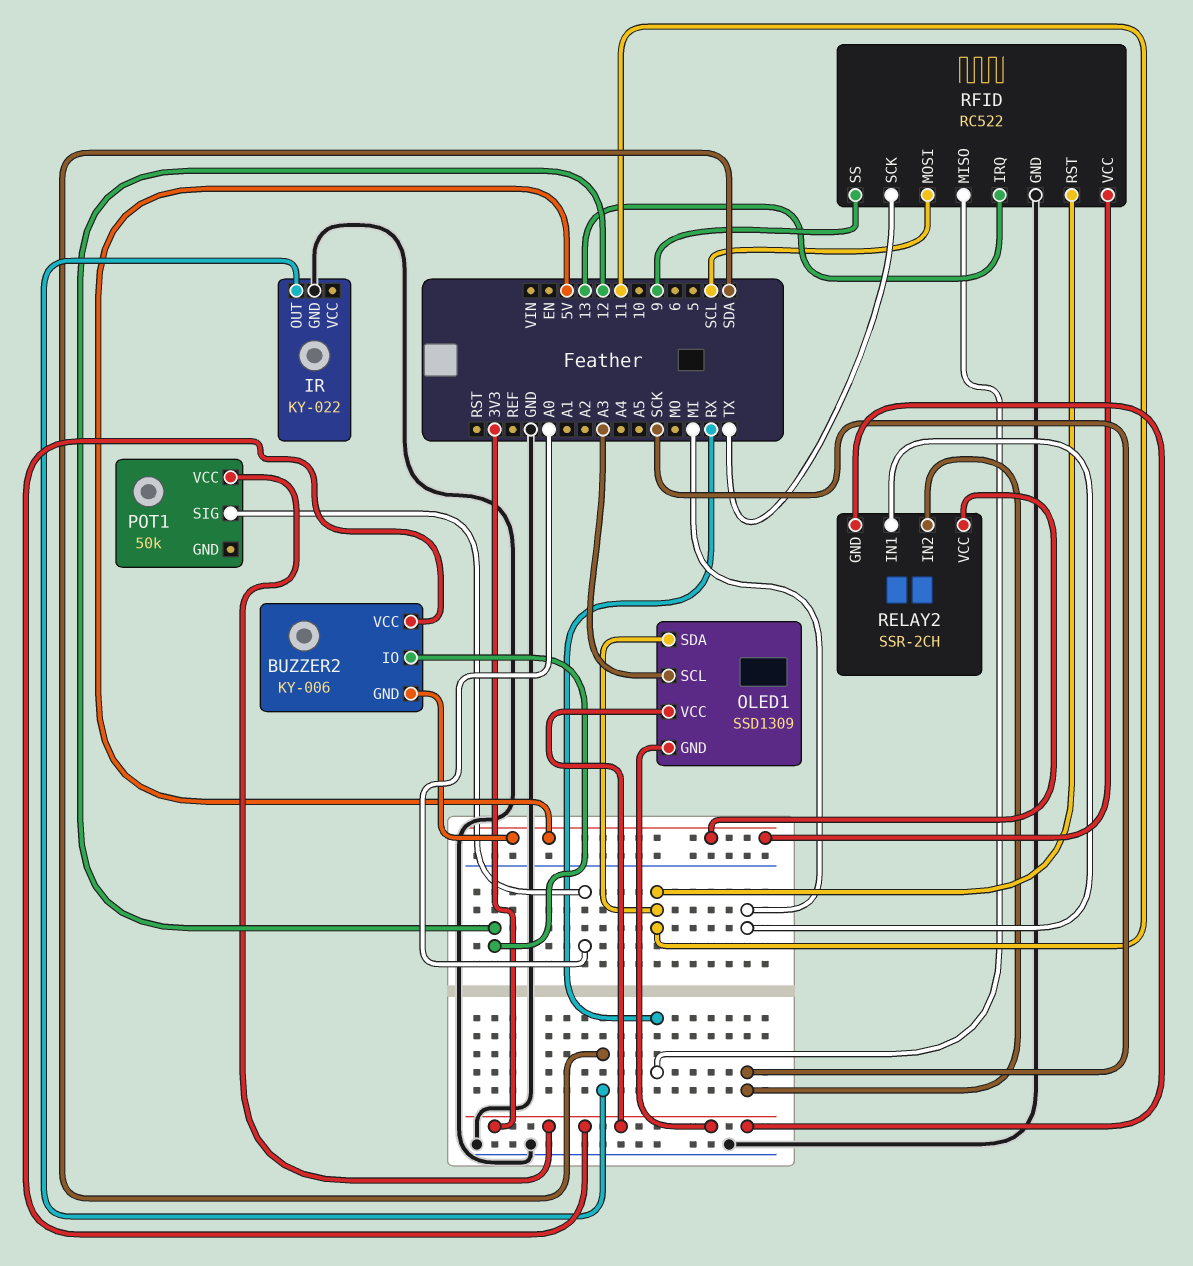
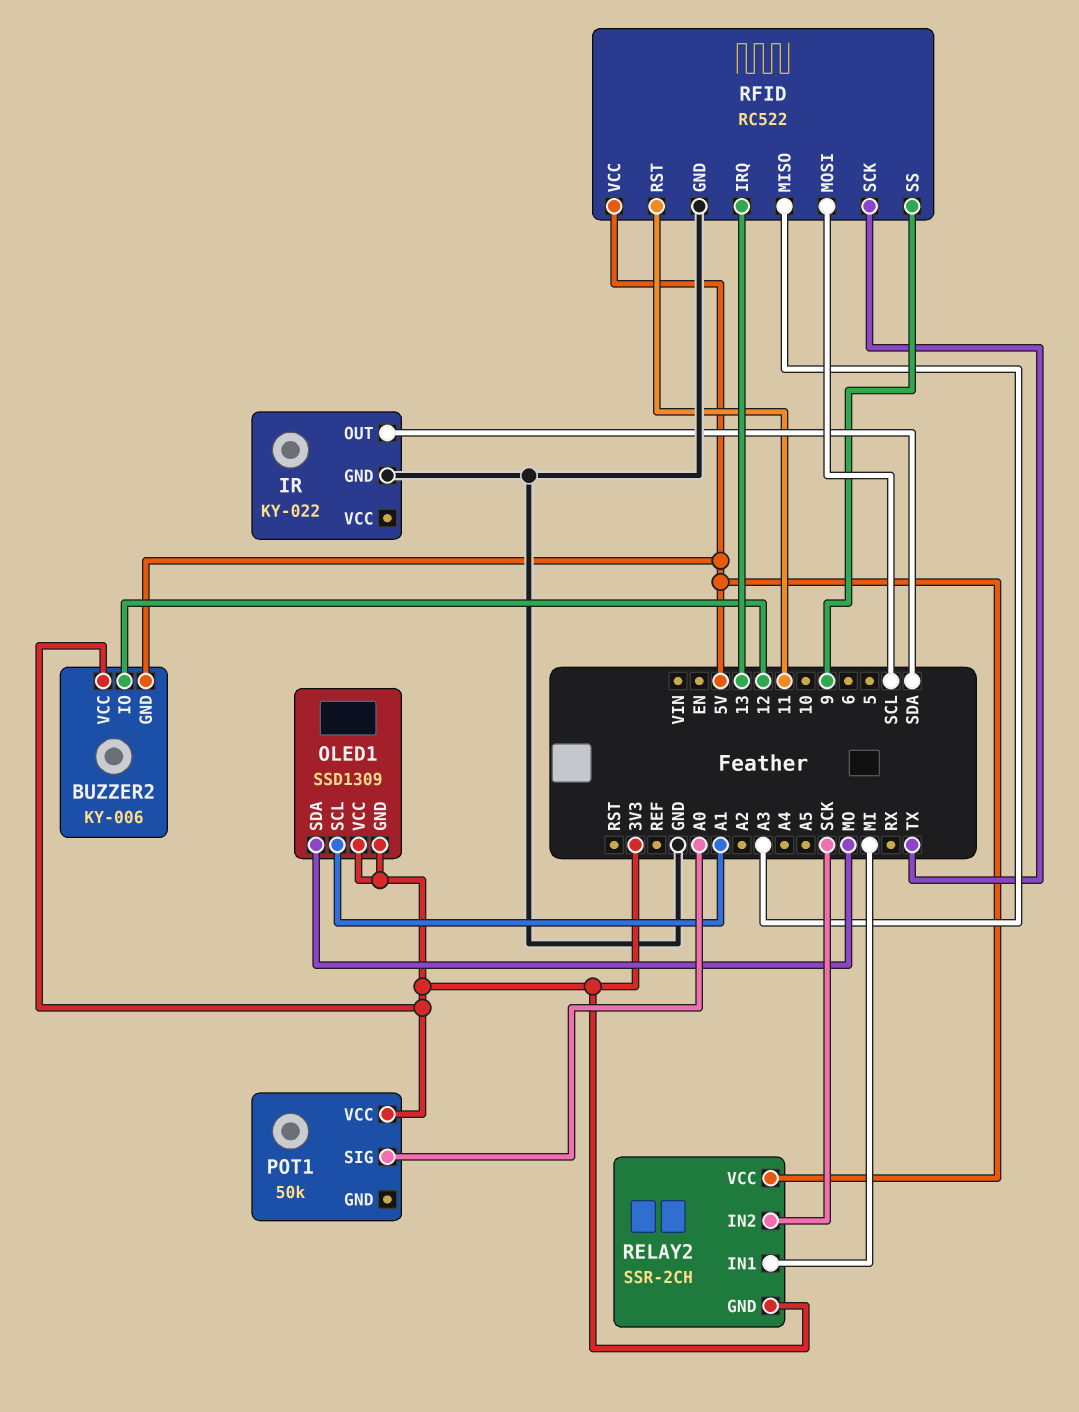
OLED1 pin SCL: A3 -> A1
OLED1 pin SDA: 11 -> MO
RFID pin MISO: RX -> A3

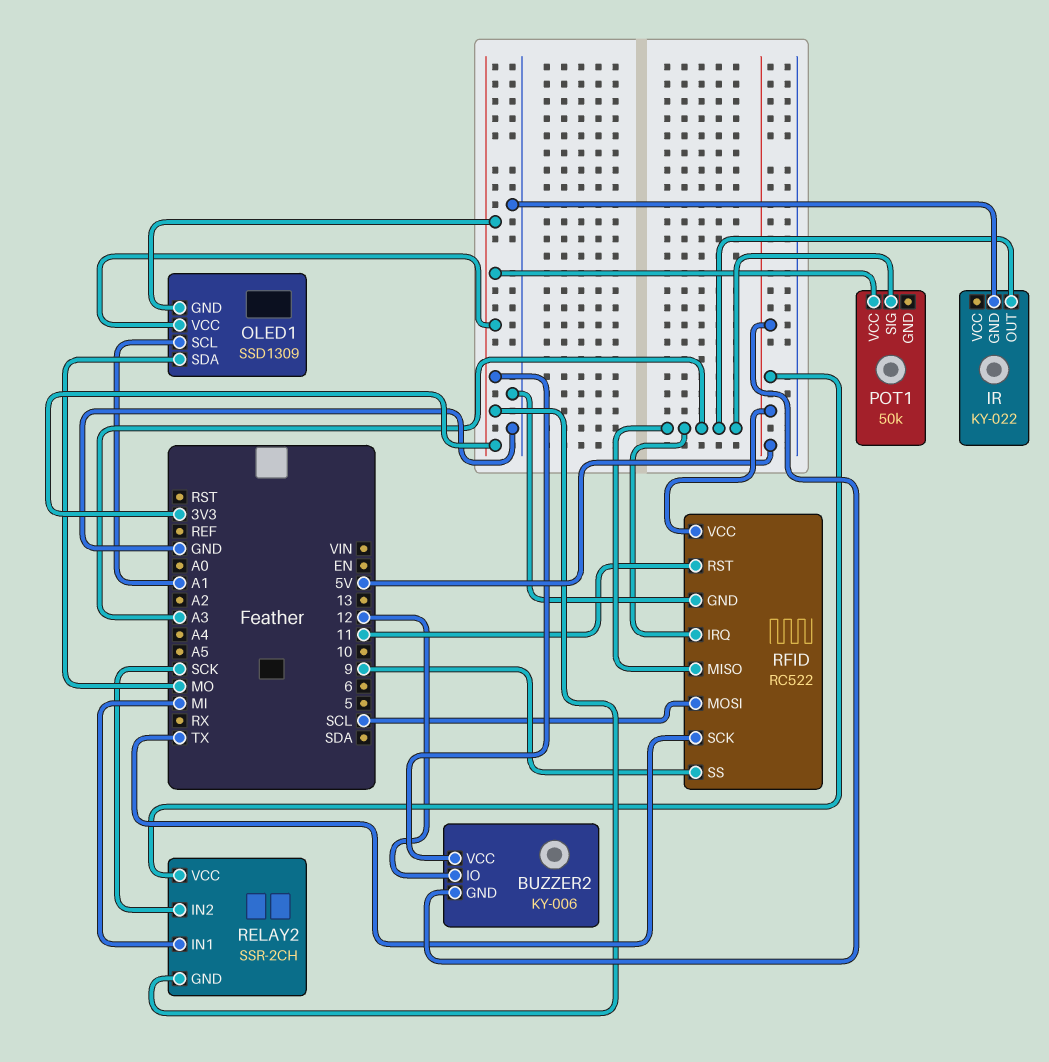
IR pin OUT: SDA -> A3
POT1 pin SIG: A0 -> A3
RFID pin IRQ: 13 -> A3

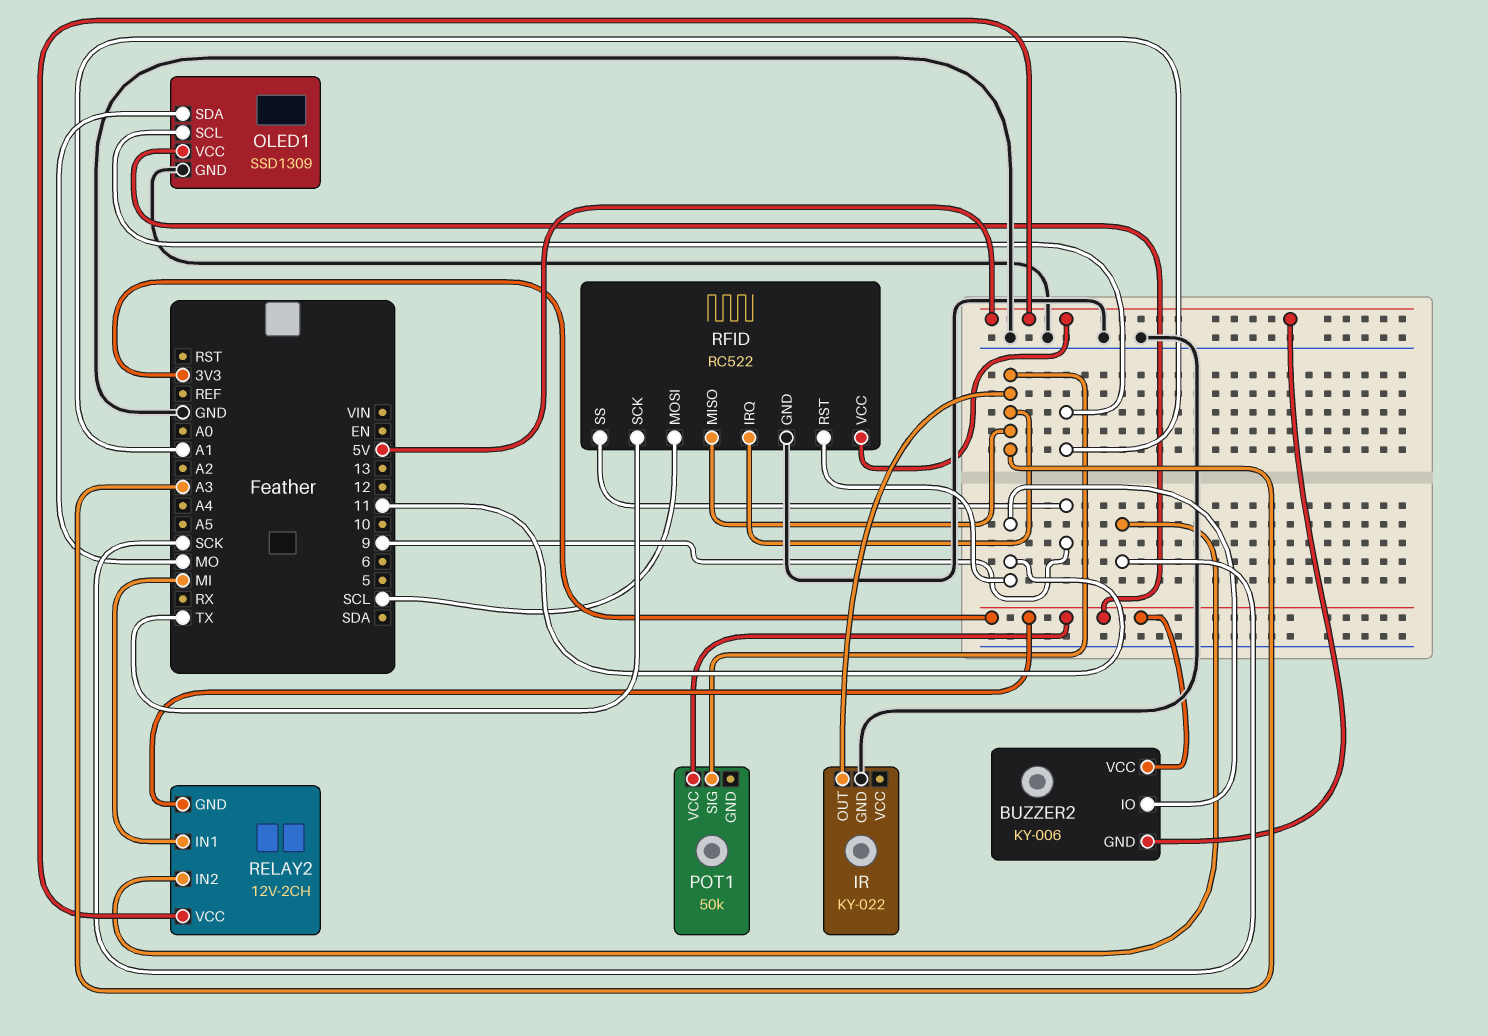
BUZZER2 pin IO: 12 -> 11
OLED1 pin GND: 3V3 -> GND
RELAY2: SSR-2CH -> 12V-2CH

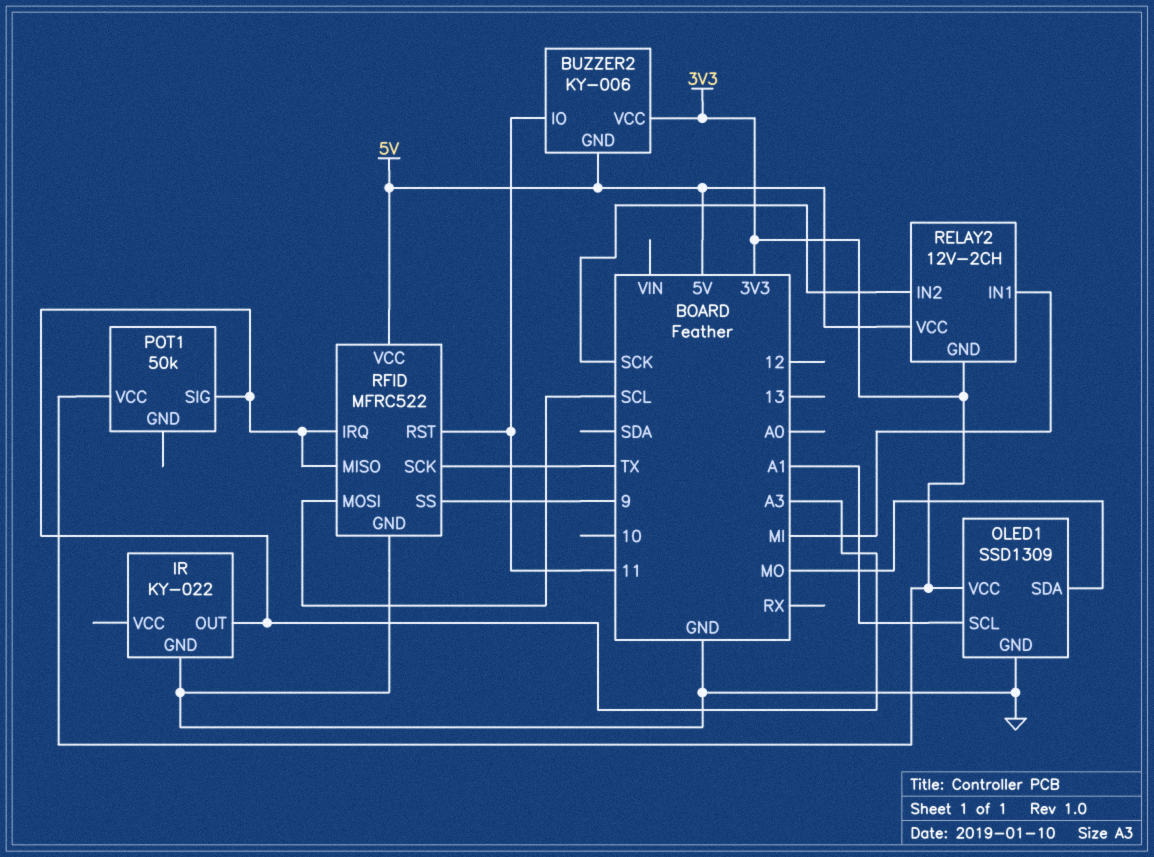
RFID: RC522 -> MFRC522

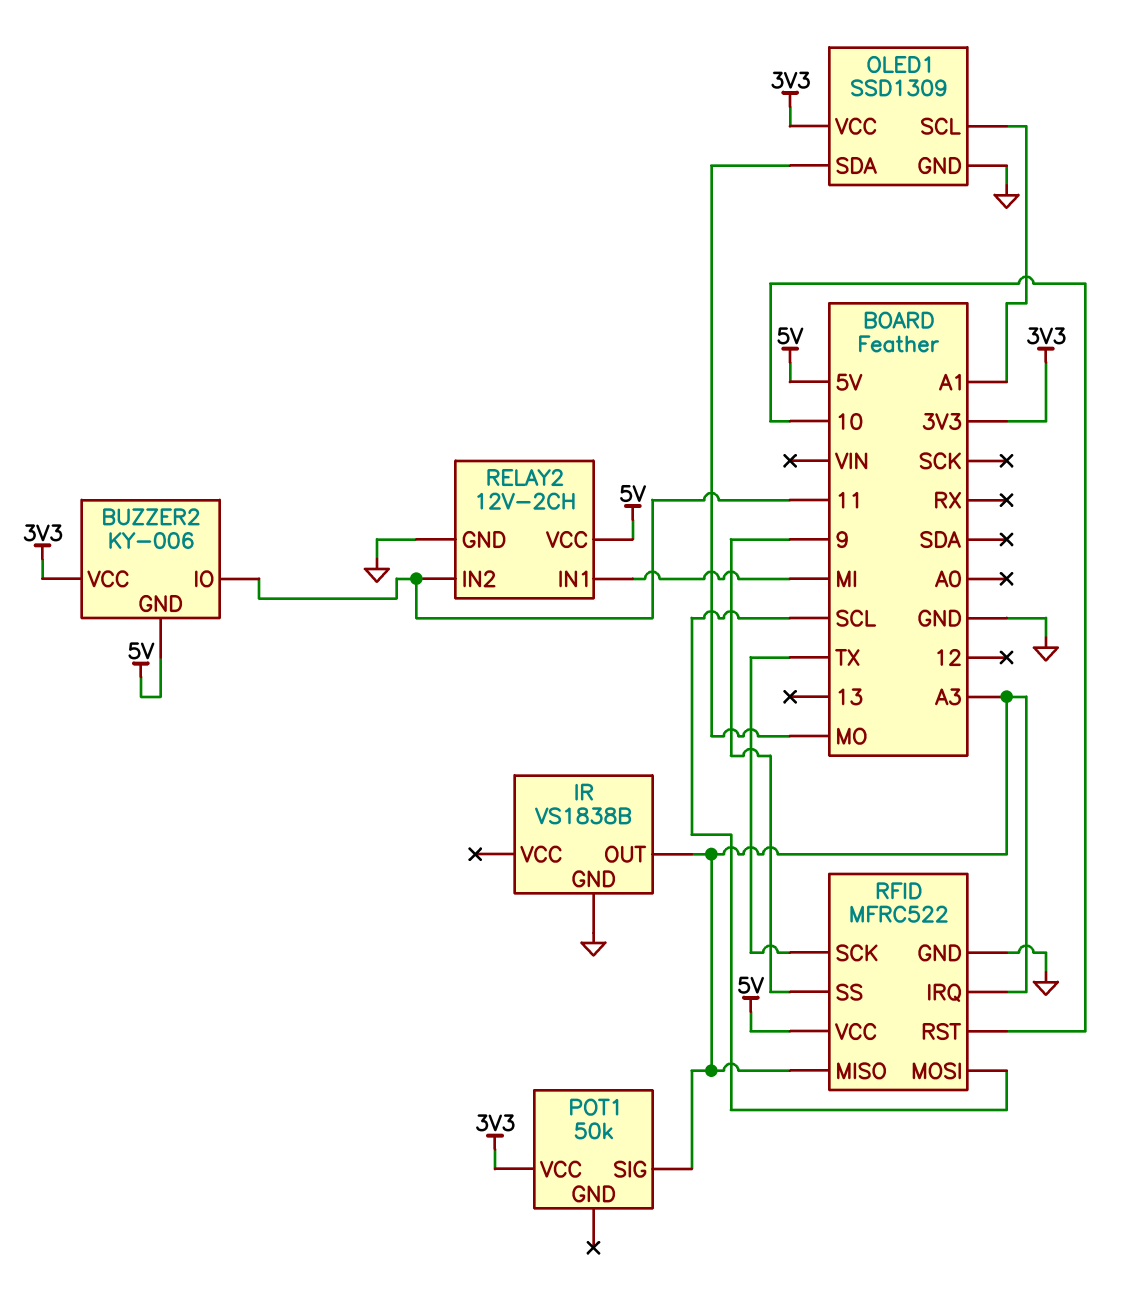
IR: KY-022 -> VS1838B
RELAY2 pin GND: 3V3 -> GND
RELAY2 pin IN2: SCK -> 11
RFID pin RST: 11 -> 10

